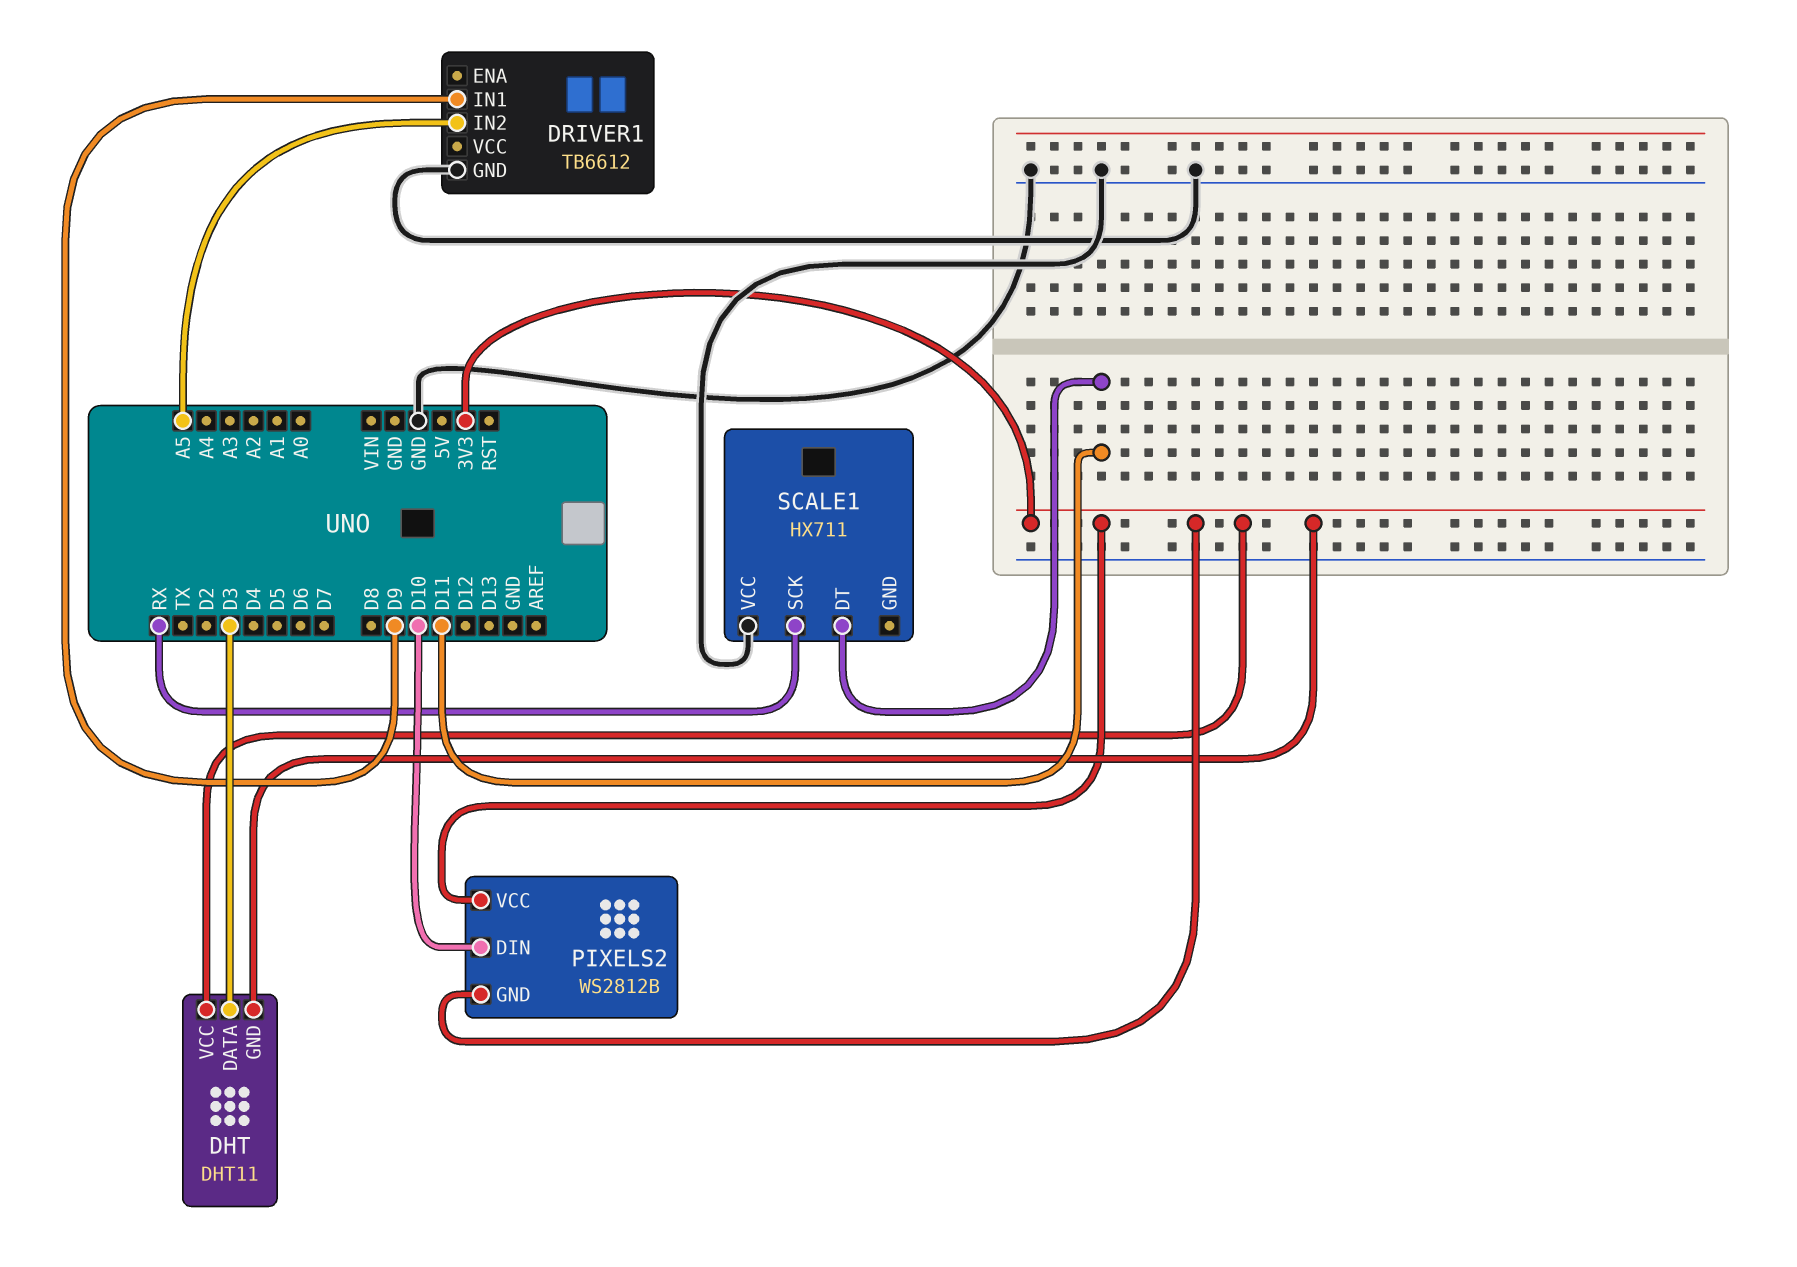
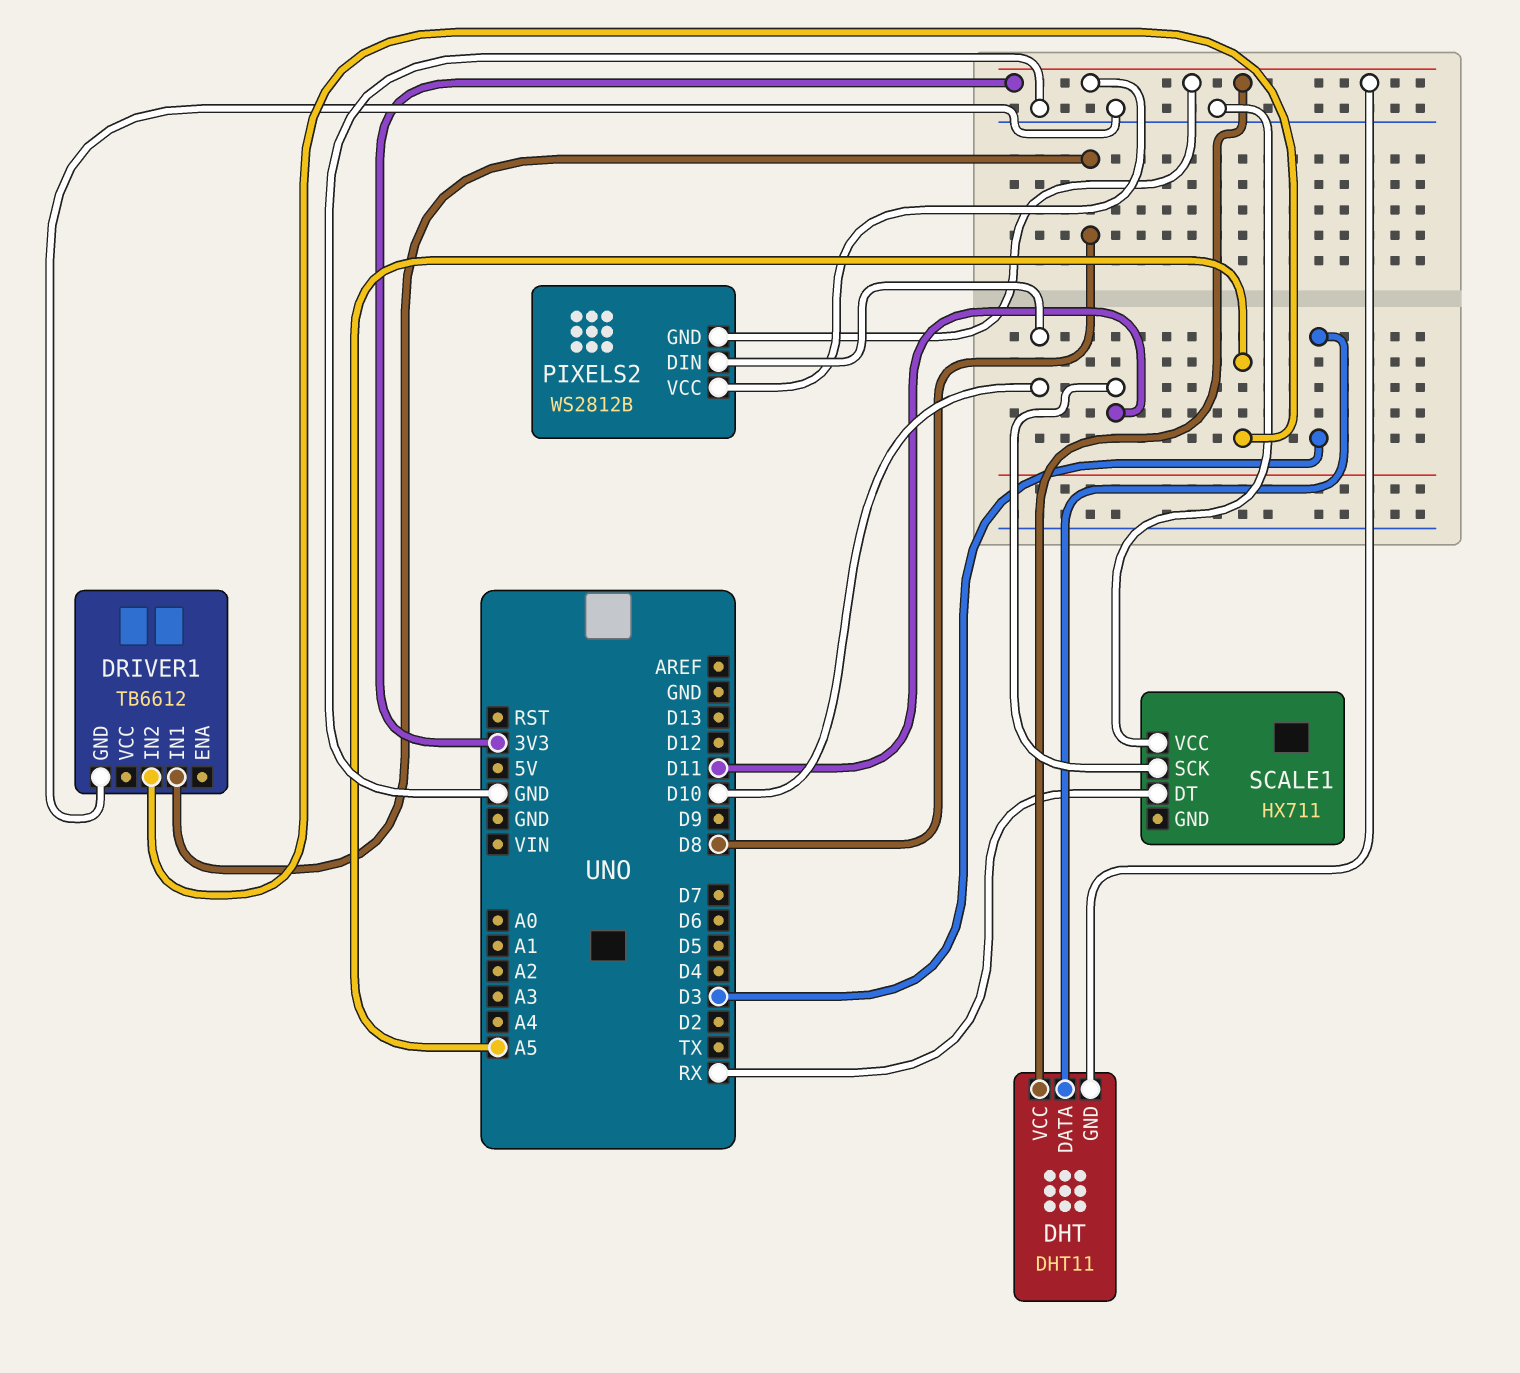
DRIVER1 pin IN1: D9 -> D8
SCALE1 pin DT: D11 -> RX
SCALE1 pin SCK: RX -> D11

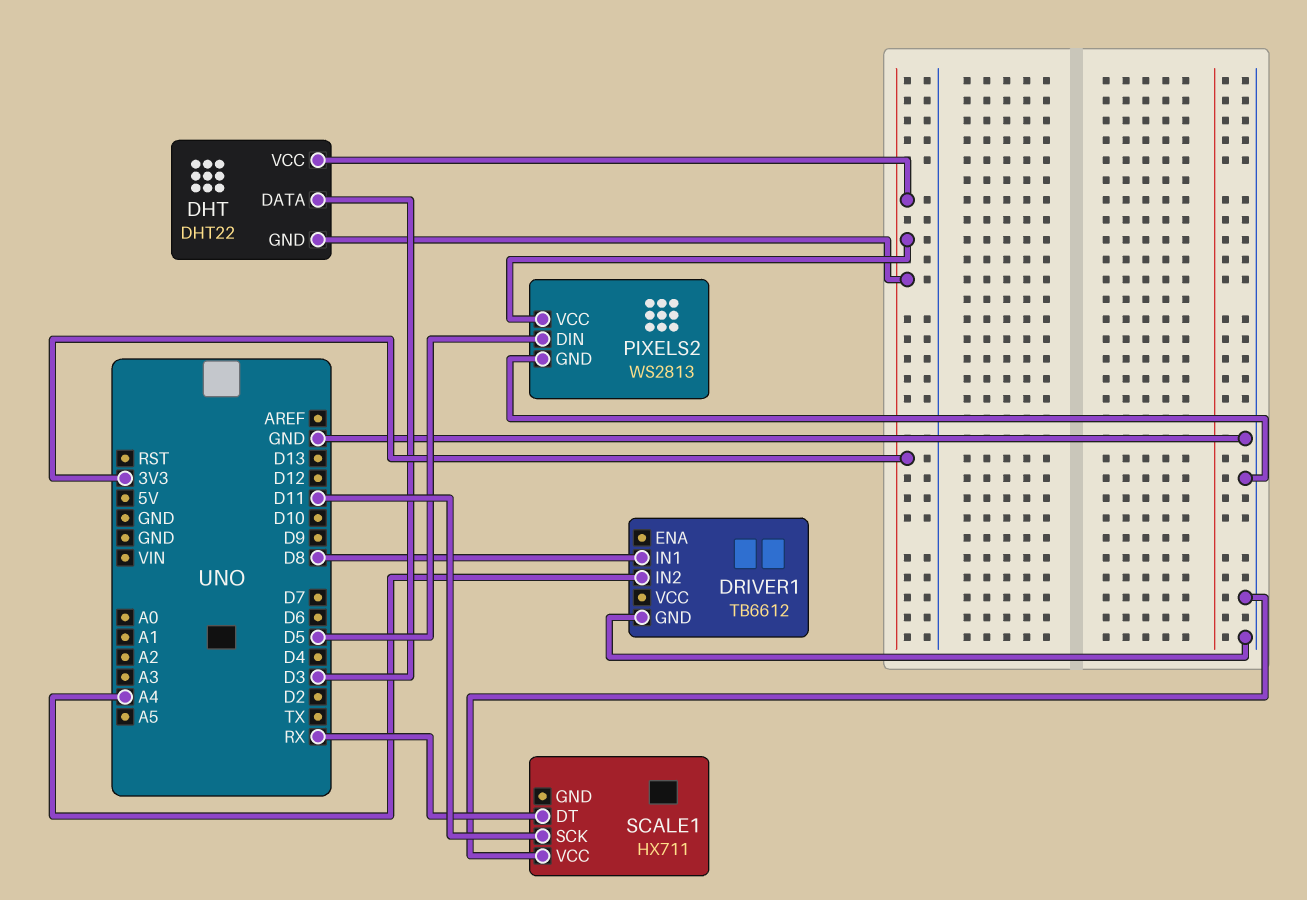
DHT: DHT11 -> DHT22
DRIVER1 pin IN2: A5 -> A4
PIXELS2: WS2812B -> WS2813
PIXELS2 pin DIN: D10 -> D5
PIXELS2 pin GND: 3V3 -> GND

